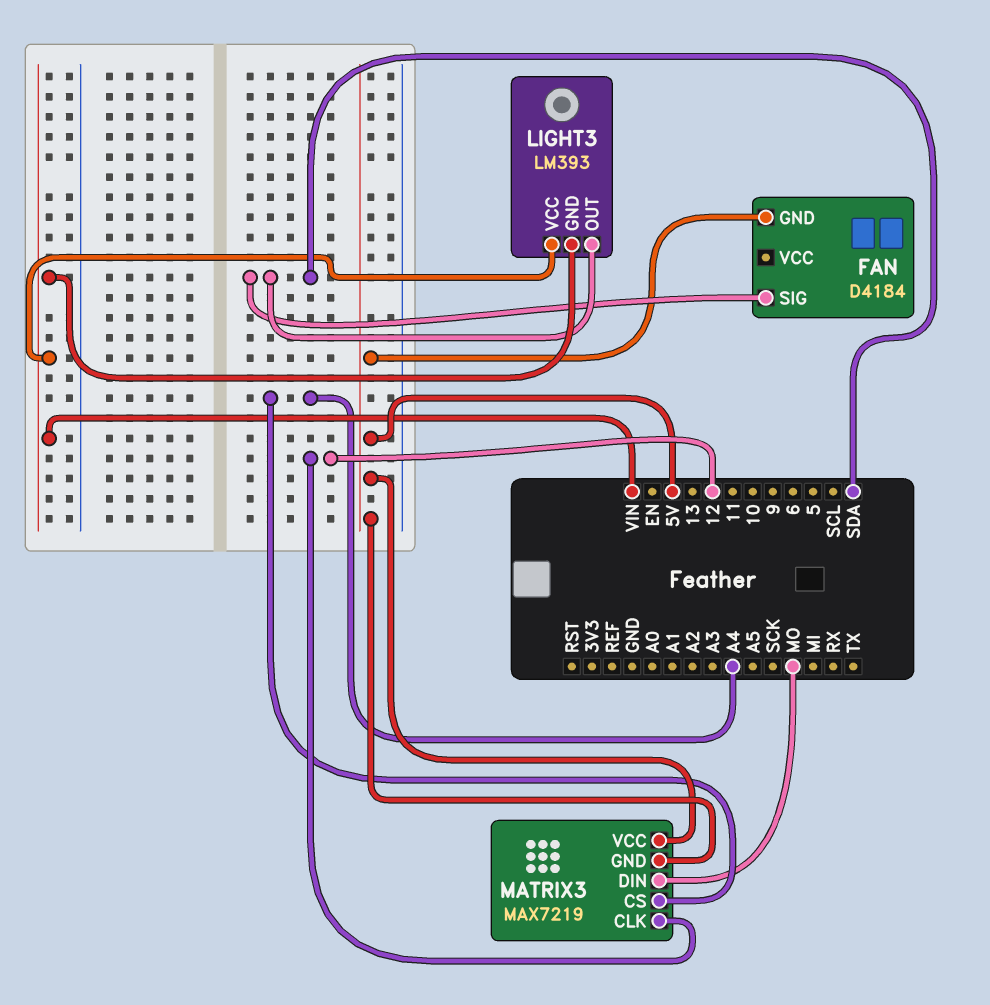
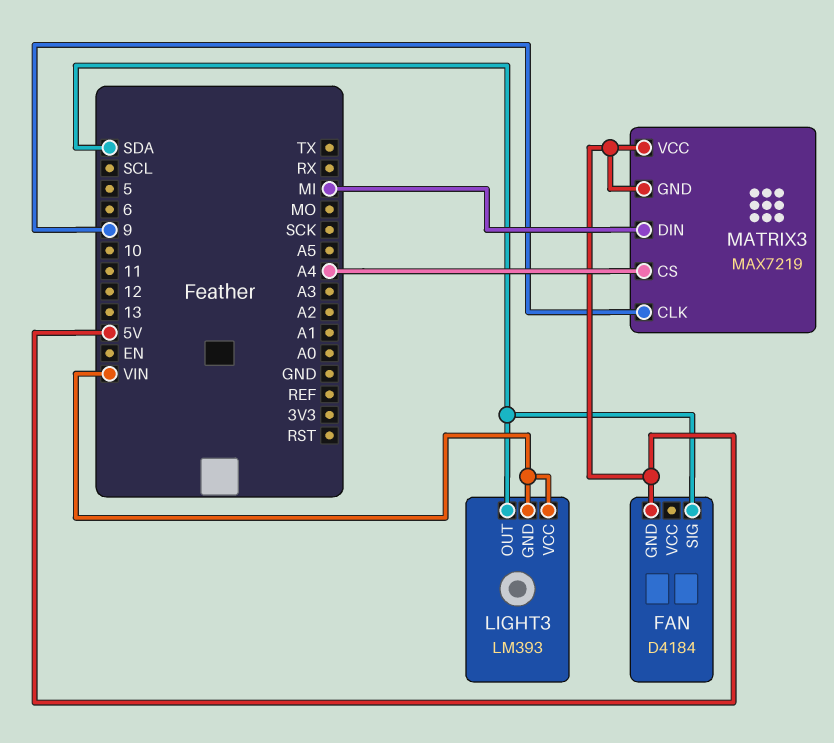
MATRIX3 pin CLK: 12 -> 9
MATRIX3 pin DIN: MO -> MI

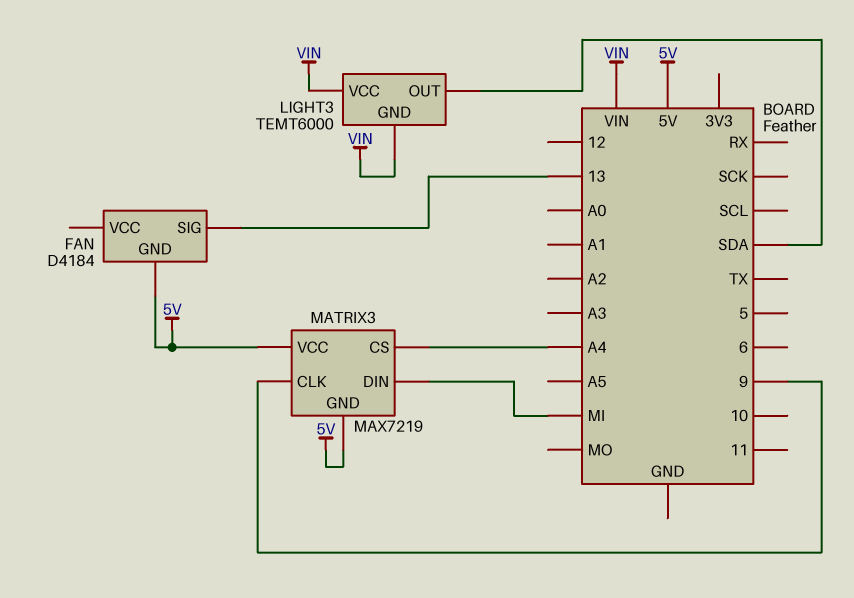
FAN pin SIG: SDA -> 13
LIGHT3: LM393 -> TEMT6000

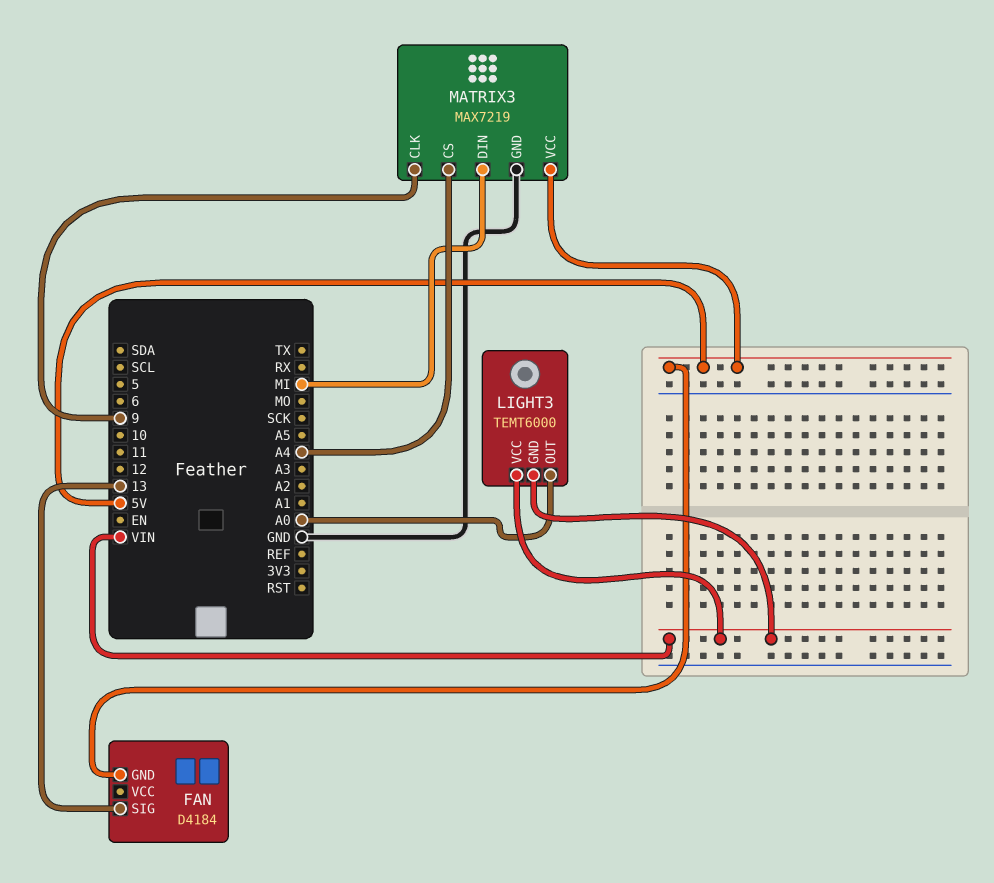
LIGHT3 pin OUT: SDA -> A0
MATRIX3 pin GND: 5V -> GND

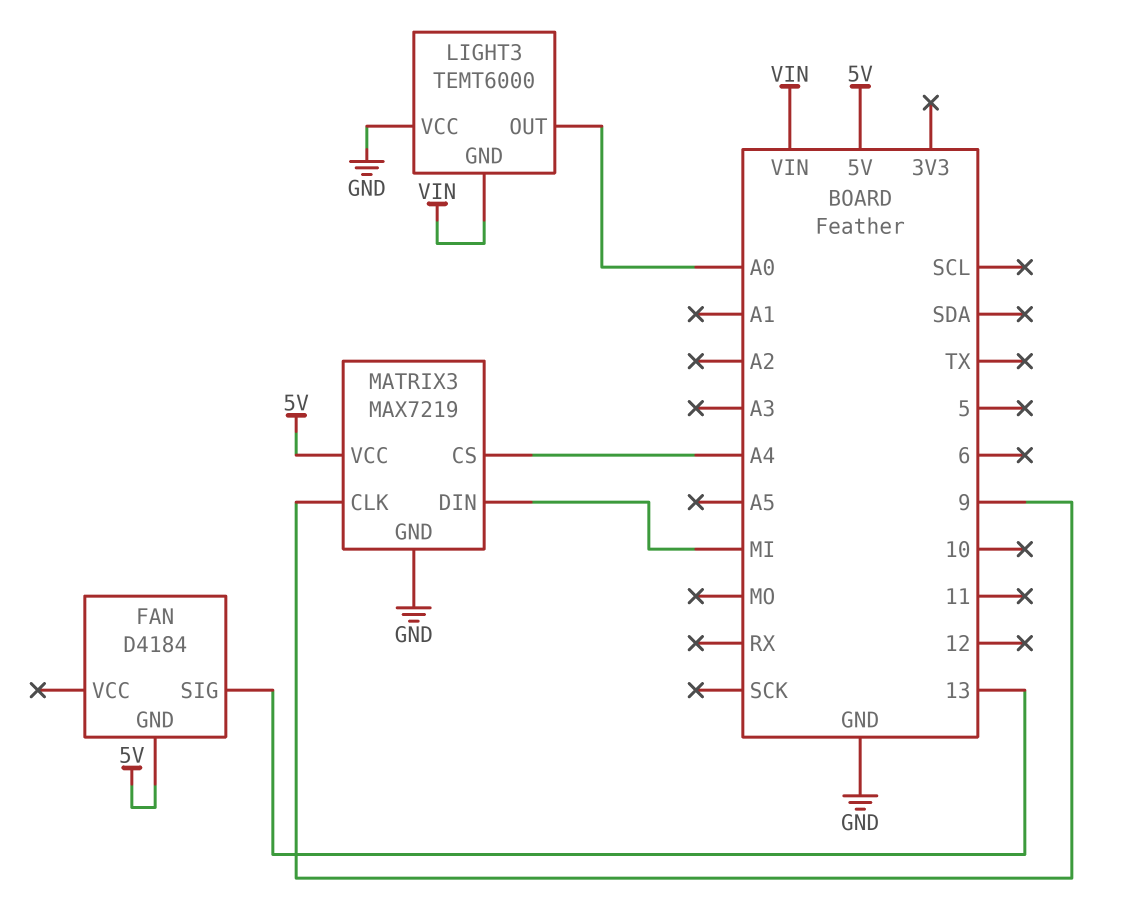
LIGHT3 pin VCC: VIN -> GND

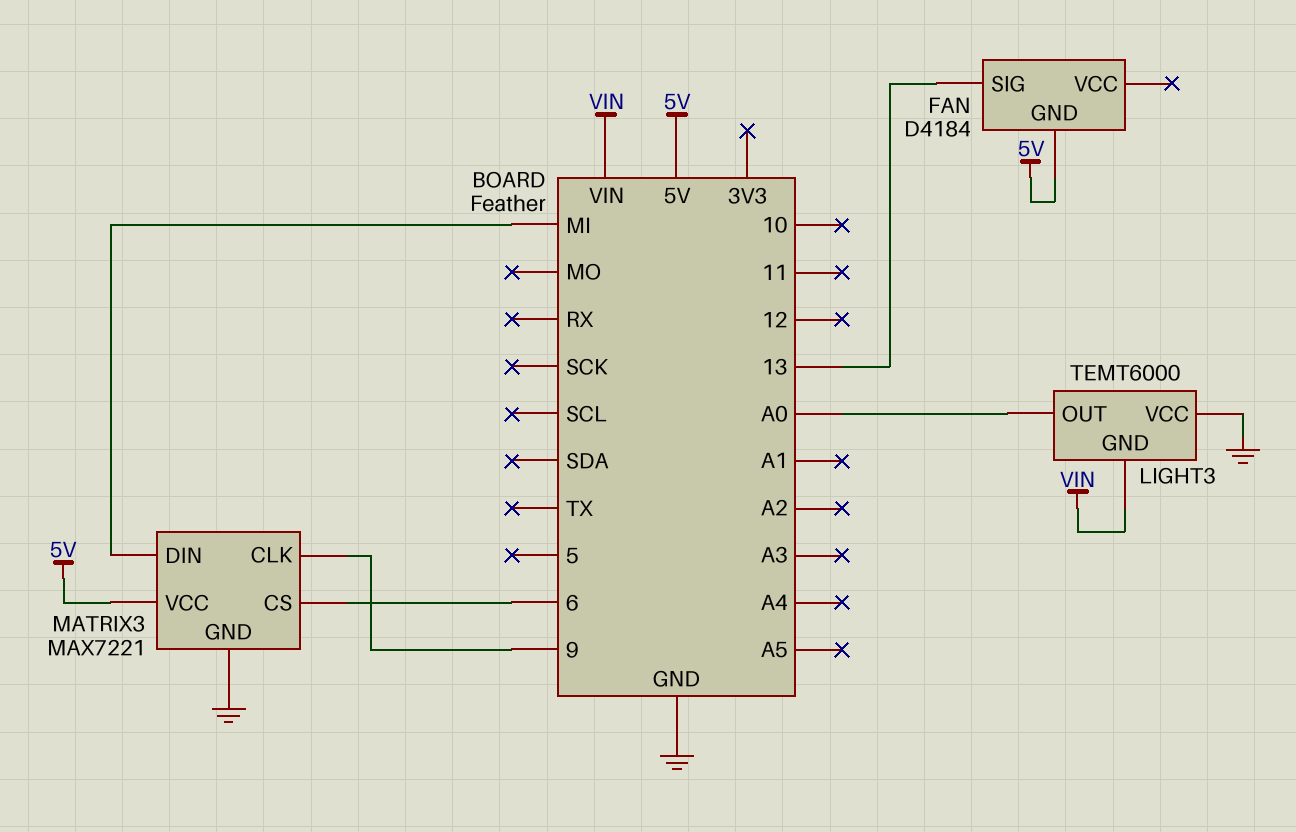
MATRIX3: MAX7219 -> MAX7221
MATRIX3 pin CS: A4 -> 6

